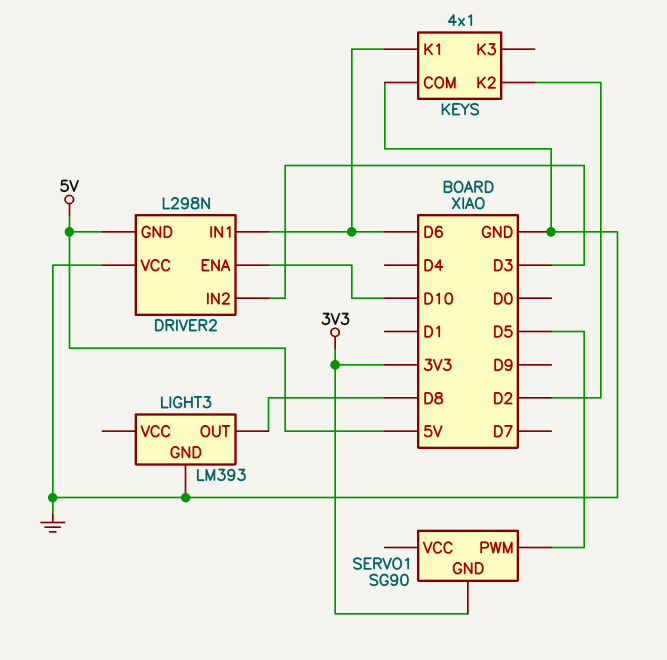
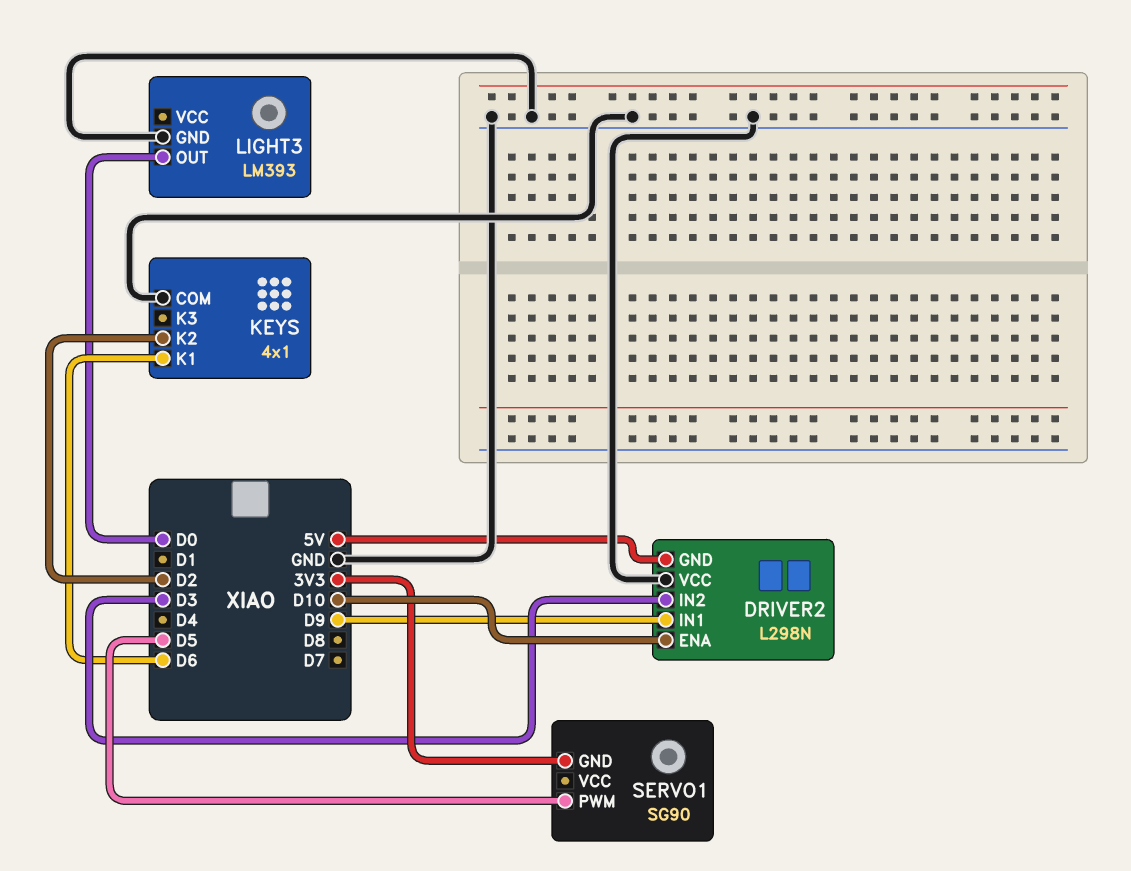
DRIVER2 pin IN1: D6 -> D9
LIGHT3 pin OUT: D8 -> D0

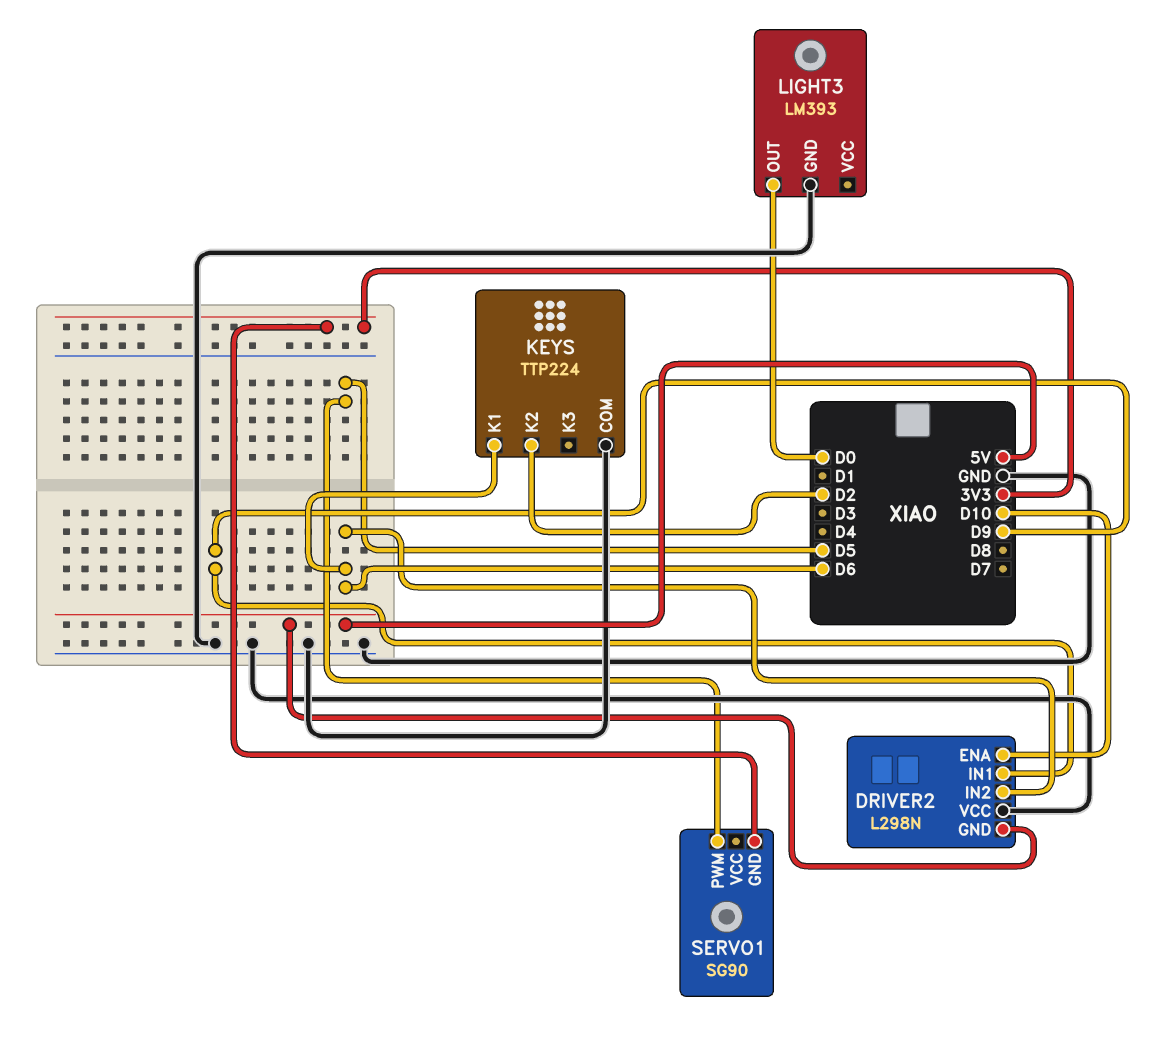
DRIVER2 pin IN2: D3 -> D6
KEYS: 4x1 -> TTP224

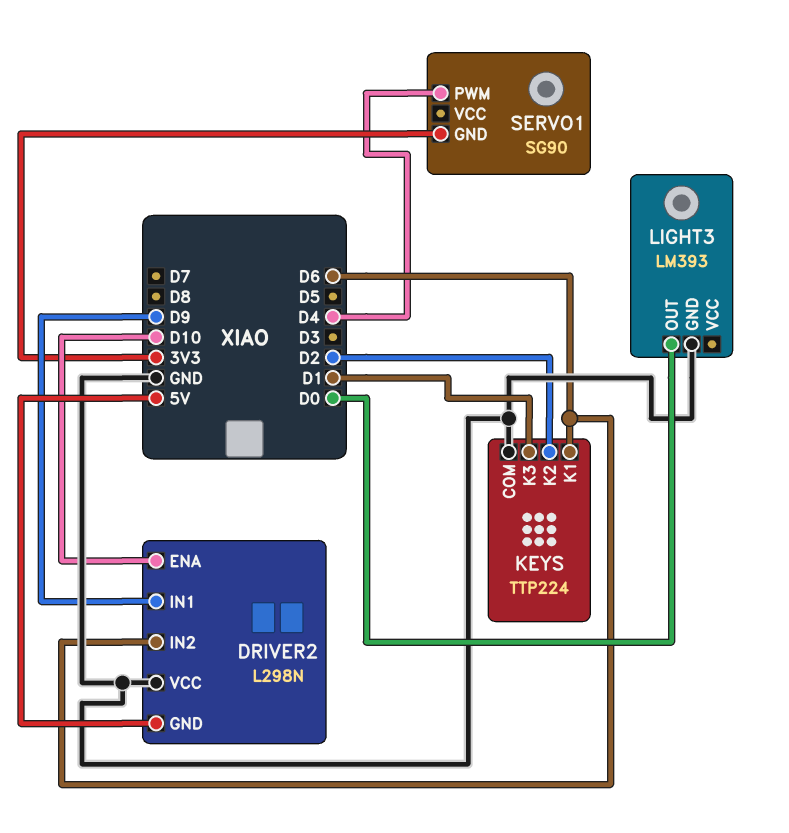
KEYS pin K3: none -> D1
SERVO1 pin PWM: D5 -> D4

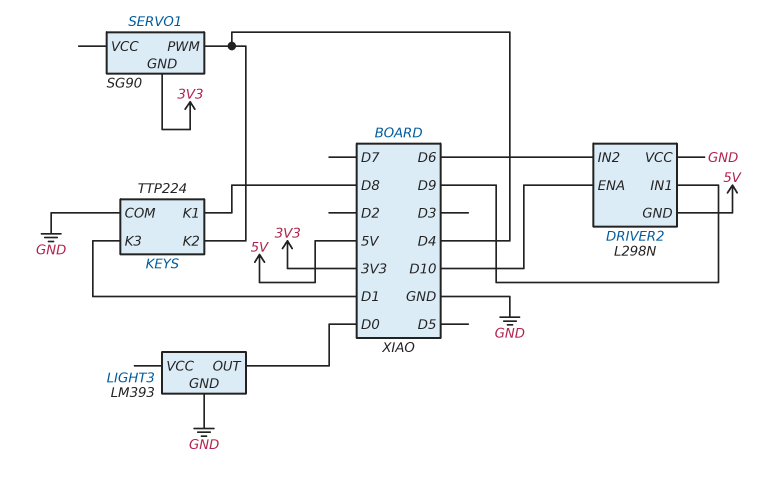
KEYS pin K1: D6 -> D8
KEYS pin K2: D2 -> D4

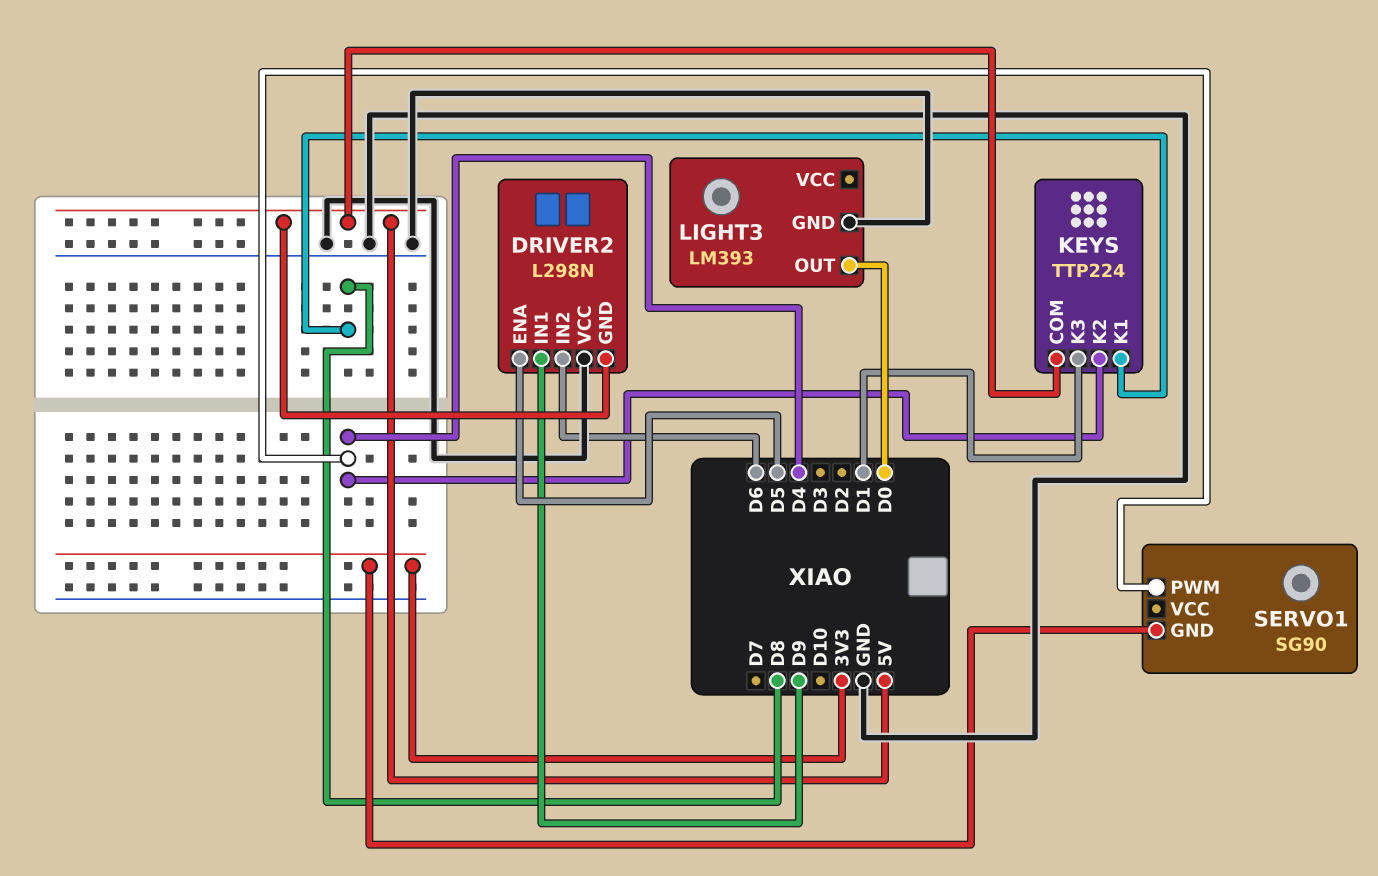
DRIVER2 pin ENA: D10 -> D5
KEYS pin COM: GND -> 5V

